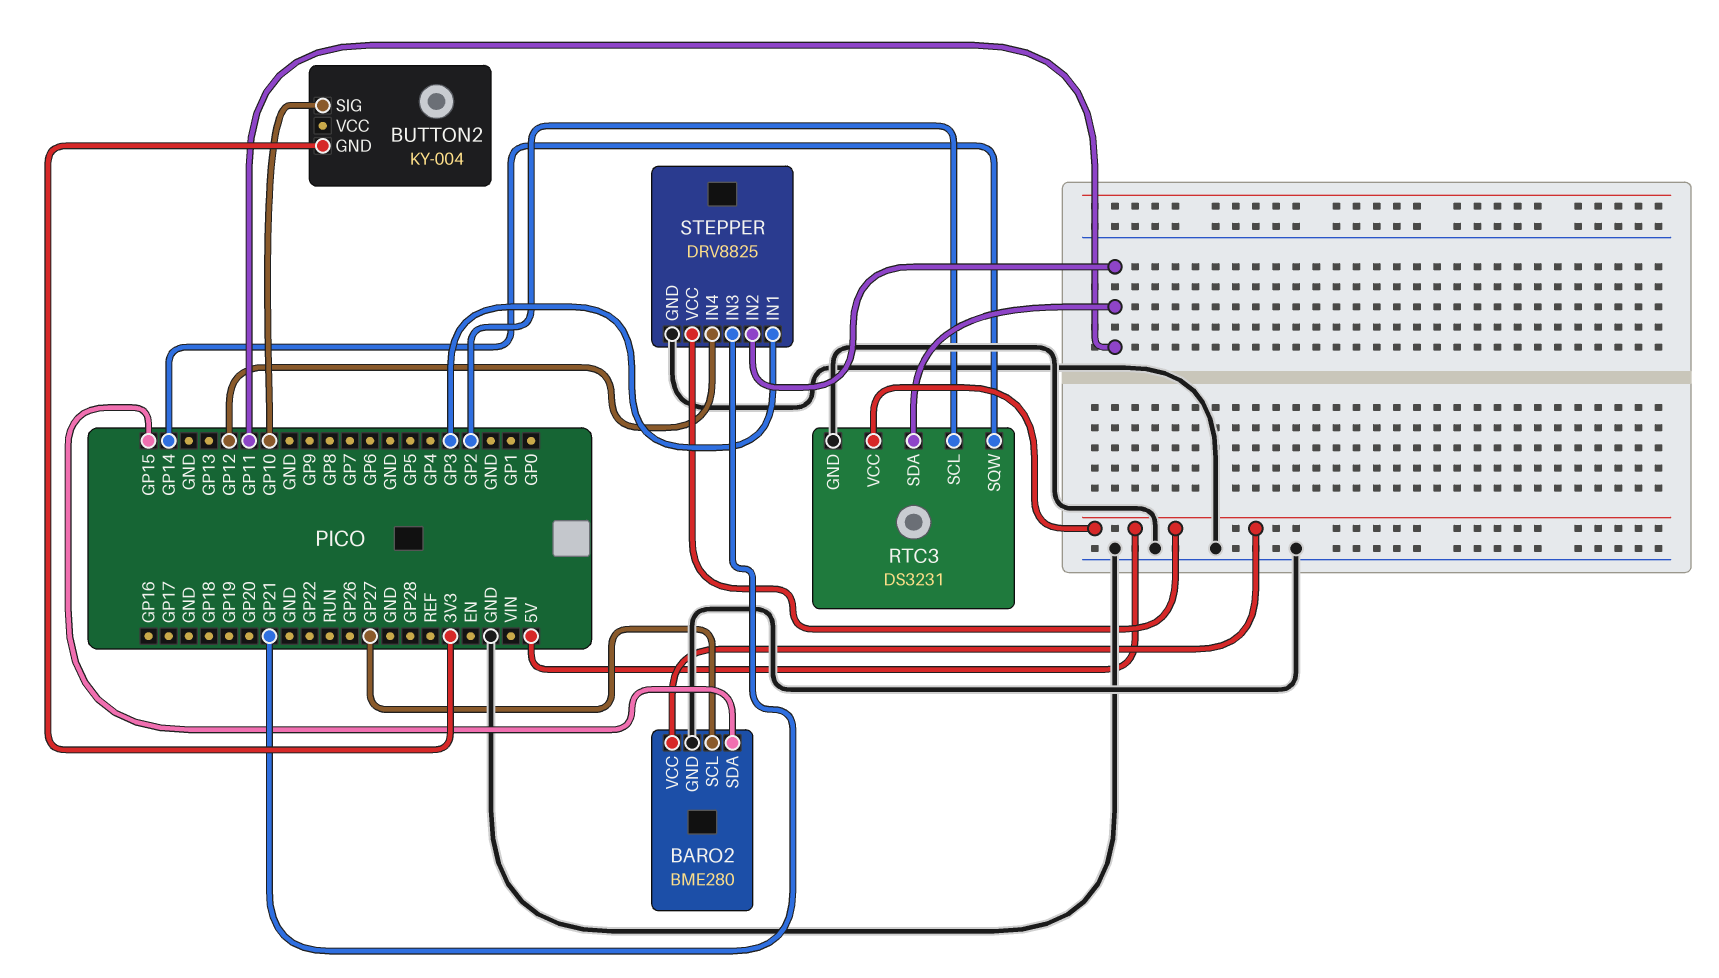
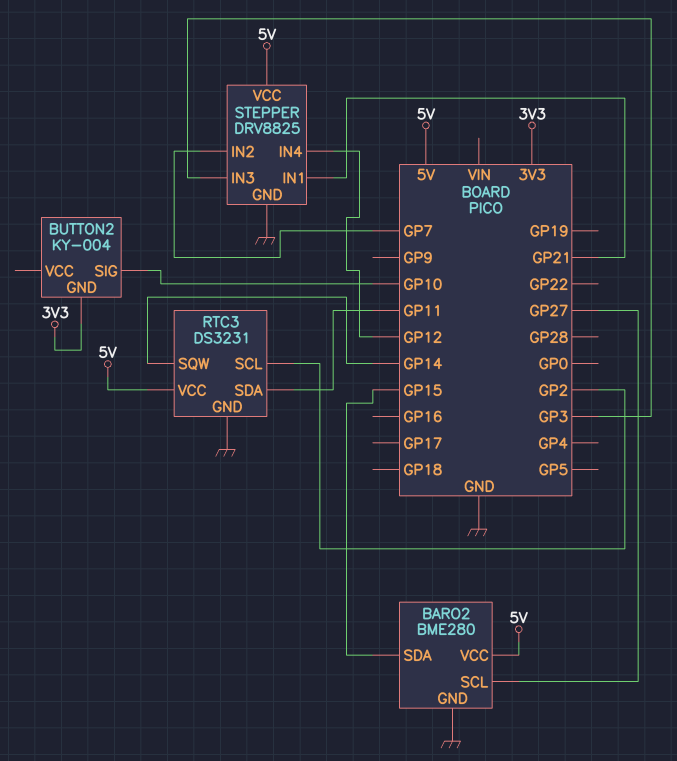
STEPPER pin IN1: GP3 -> GP21
STEPPER pin IN2: GP11 -> GP7
STEPPER pin IN3: GP21 -> GP3

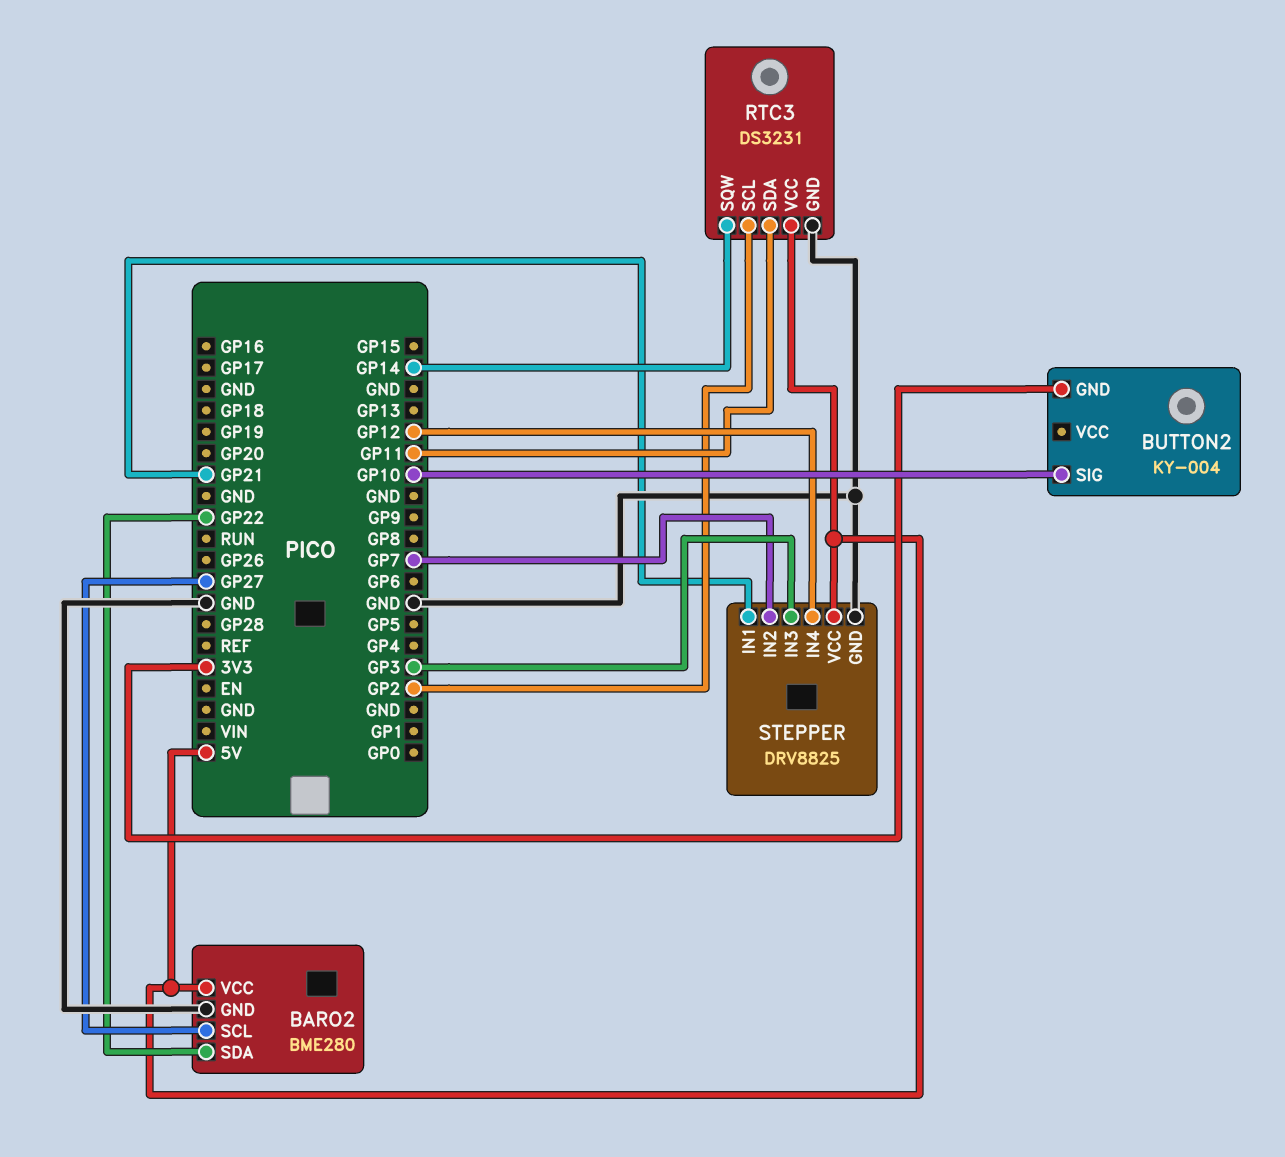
BARO2 pin SDA: GP15 -> GP22

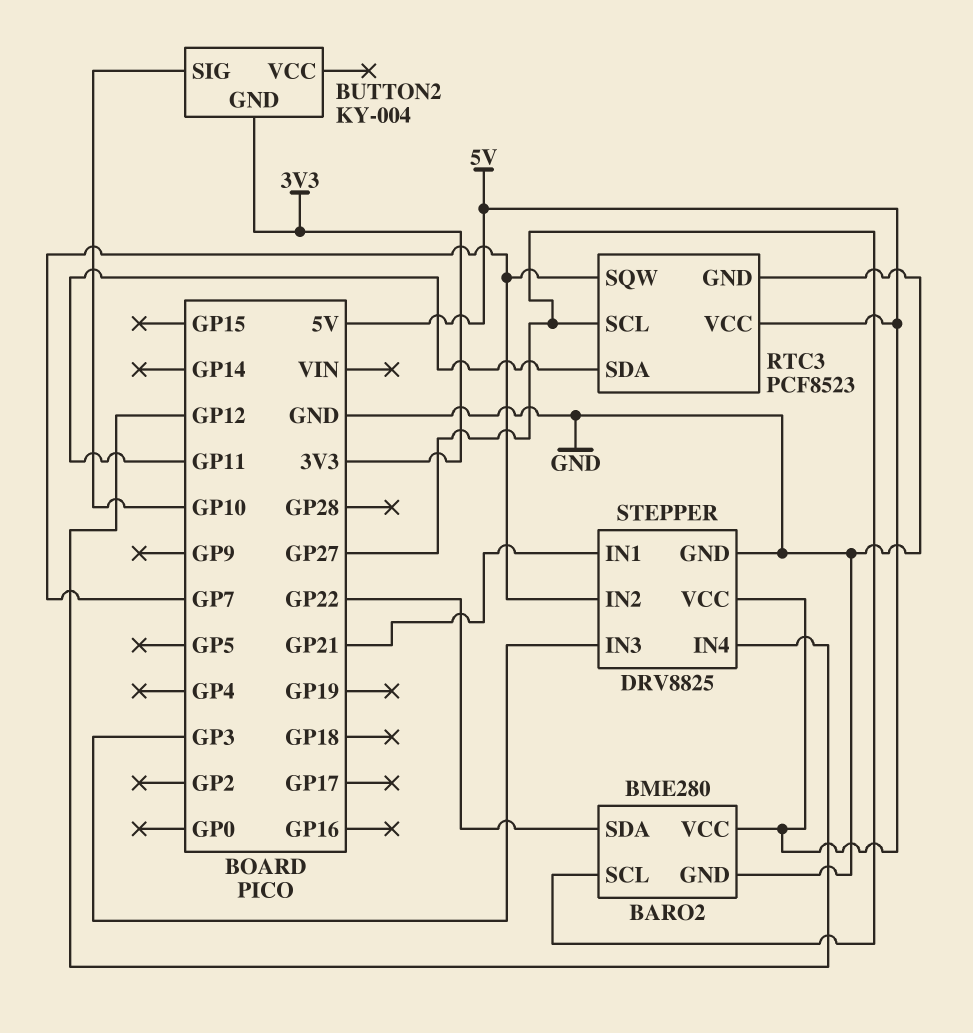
RTC3: DS3231 -> PCF8523
RTC3 pin SCL: GP2 -> GP27
RTC3 pin SQW: GP14 -> GP7

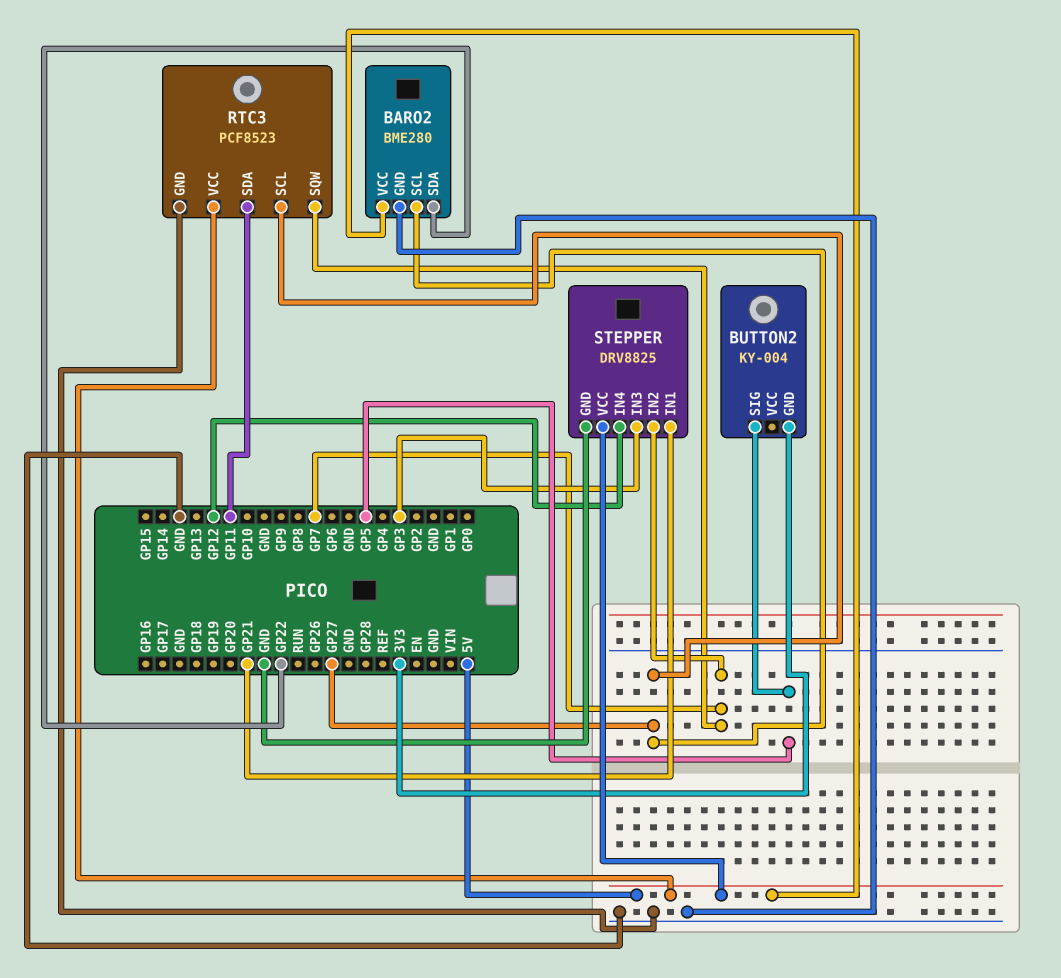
BUTTON2 pin SIG: GP10 -> GP5

